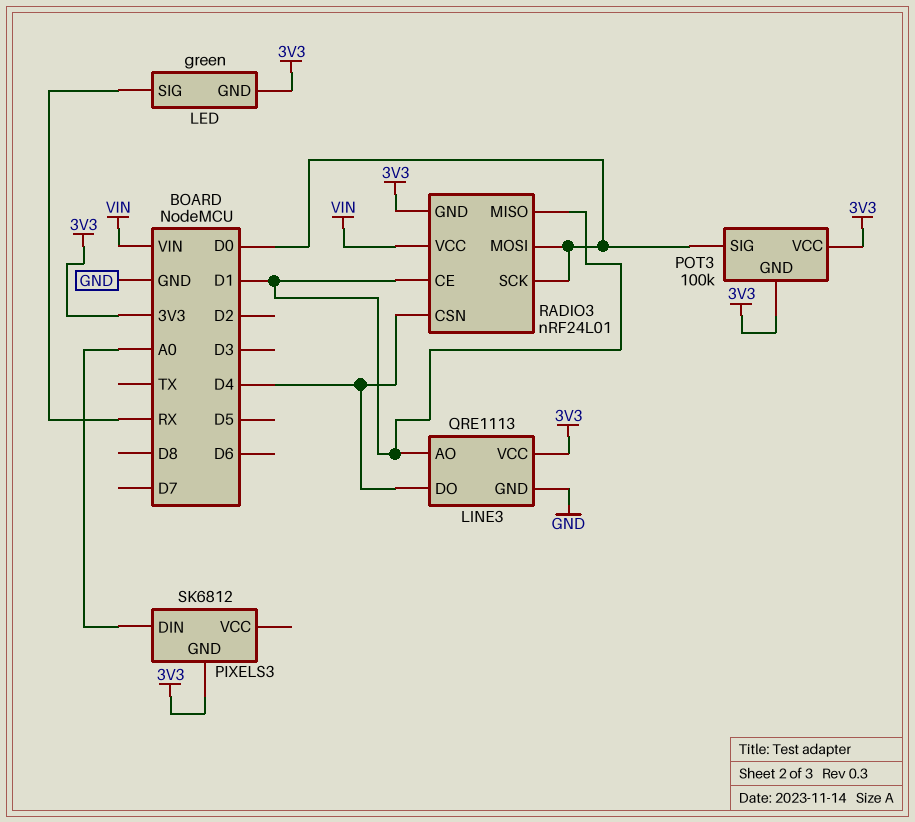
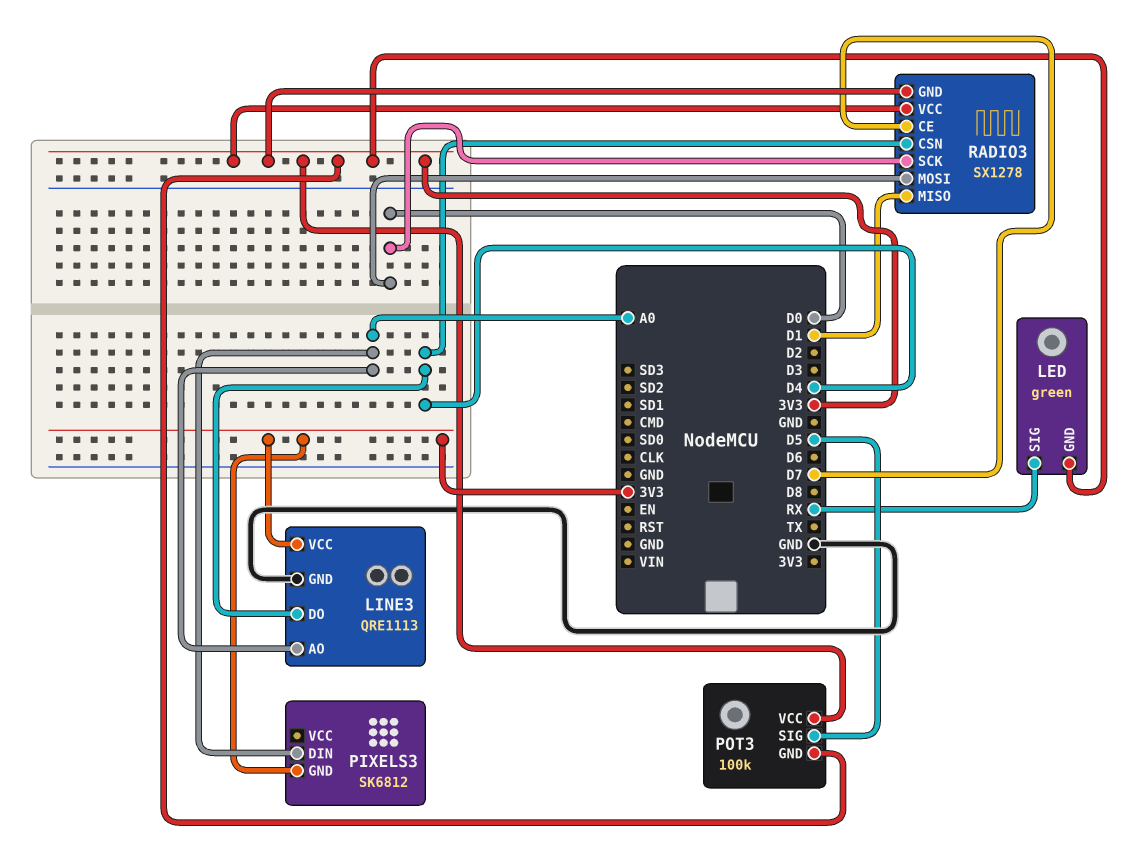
LINE3 pin AO: D1 -> A0
POT3 pin SIG: D0 -> D5
RADIO3: nRF24L01 -> SX1278
RADIO3 pin CE: D1 -> D7
RADIO3 pin VCC: VIN -> 3V3

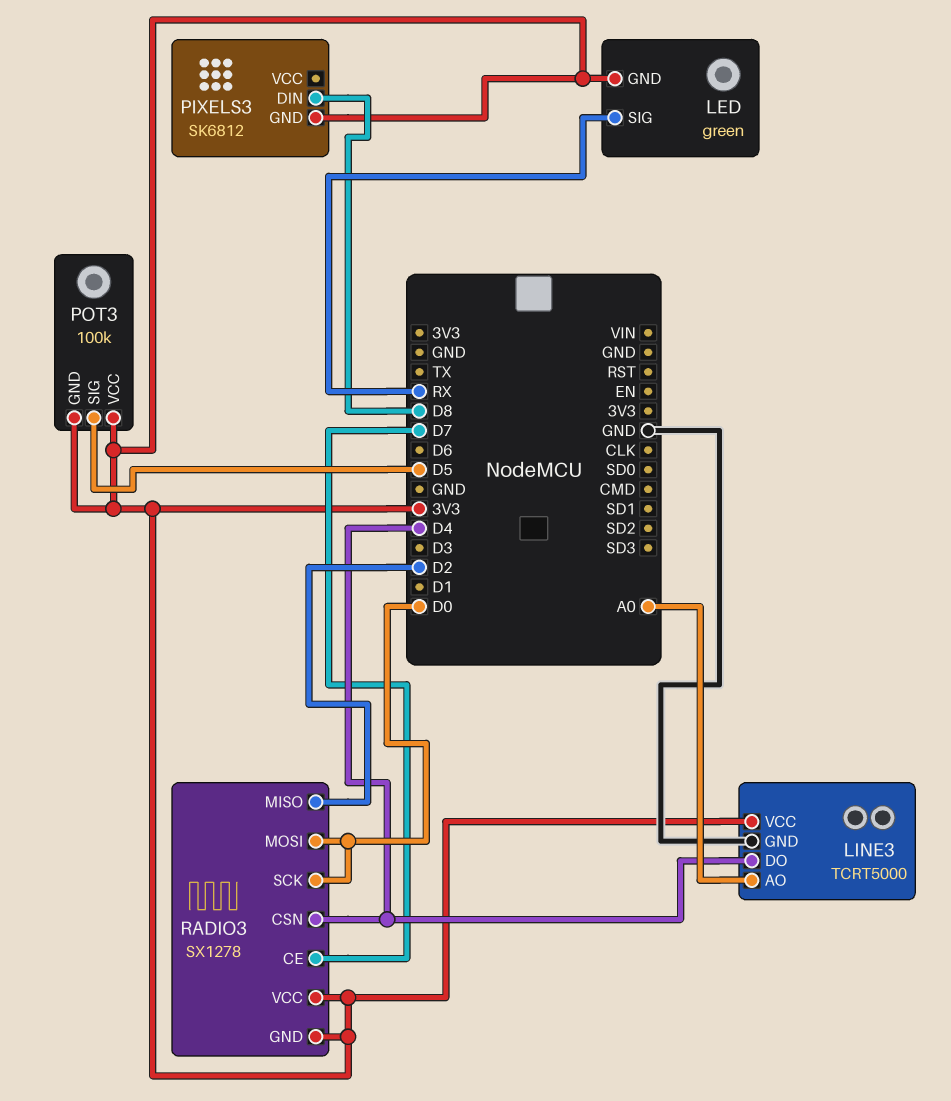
LINE3: QRE1113 -> TCRT5000
PIXELS3 pin DIN: A0 -> D8
RADIO3 pin MISO: D1 -> D2

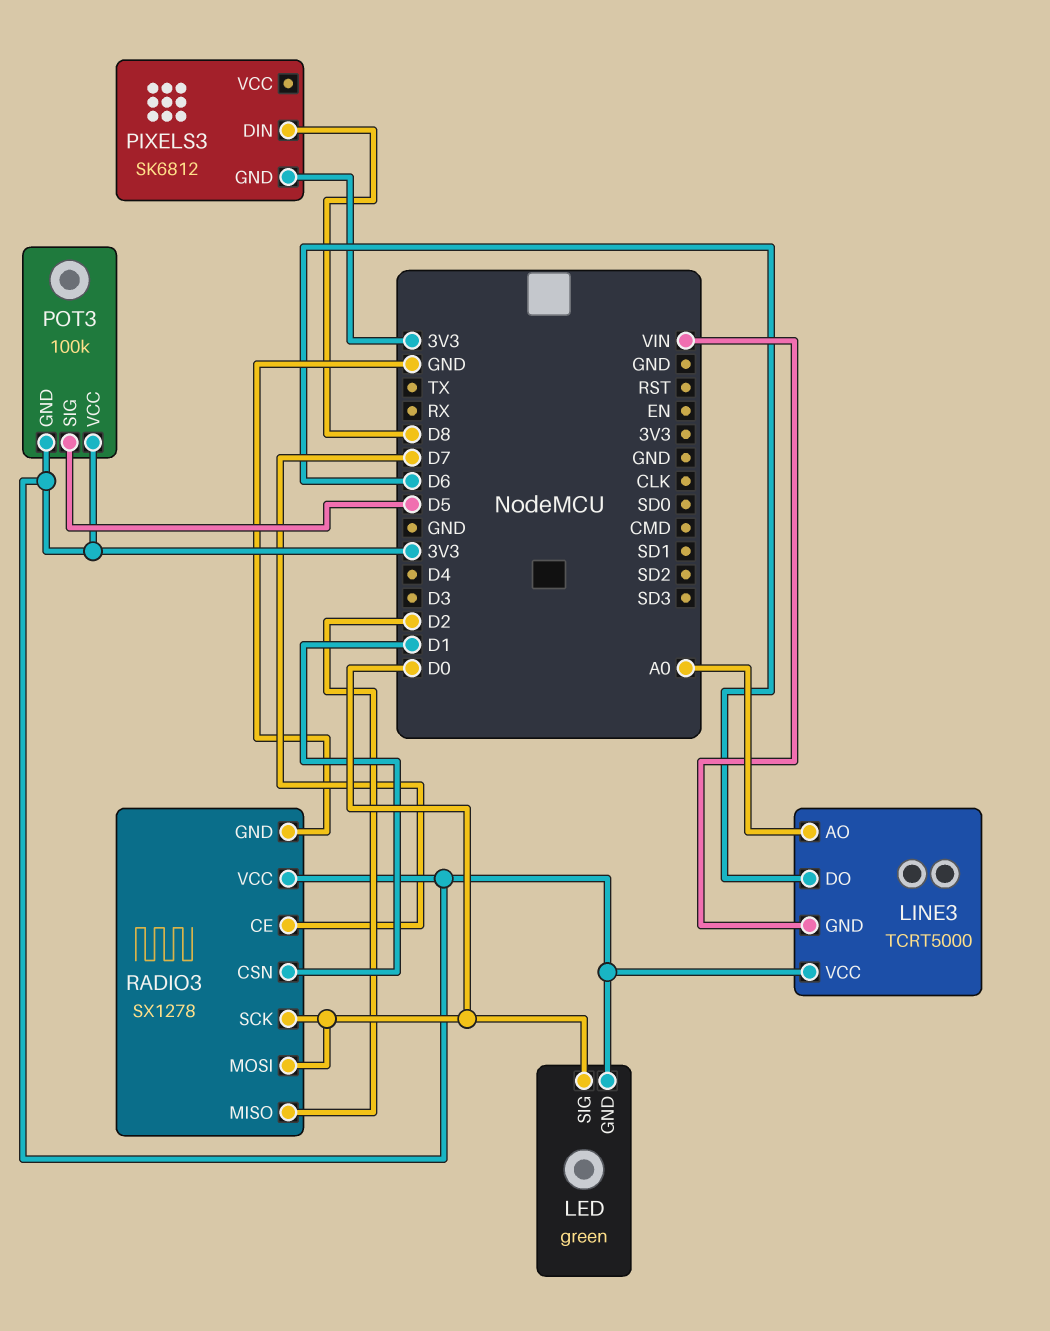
LED pin SIG: RX -> D0
LINE3 pin DO: D4 -> D6
LINE3 pin GND: GND -> VIN
RADIO3 pin CSN: D4 -> D1
RADIO3 pin GND: 3V3 -> GND

